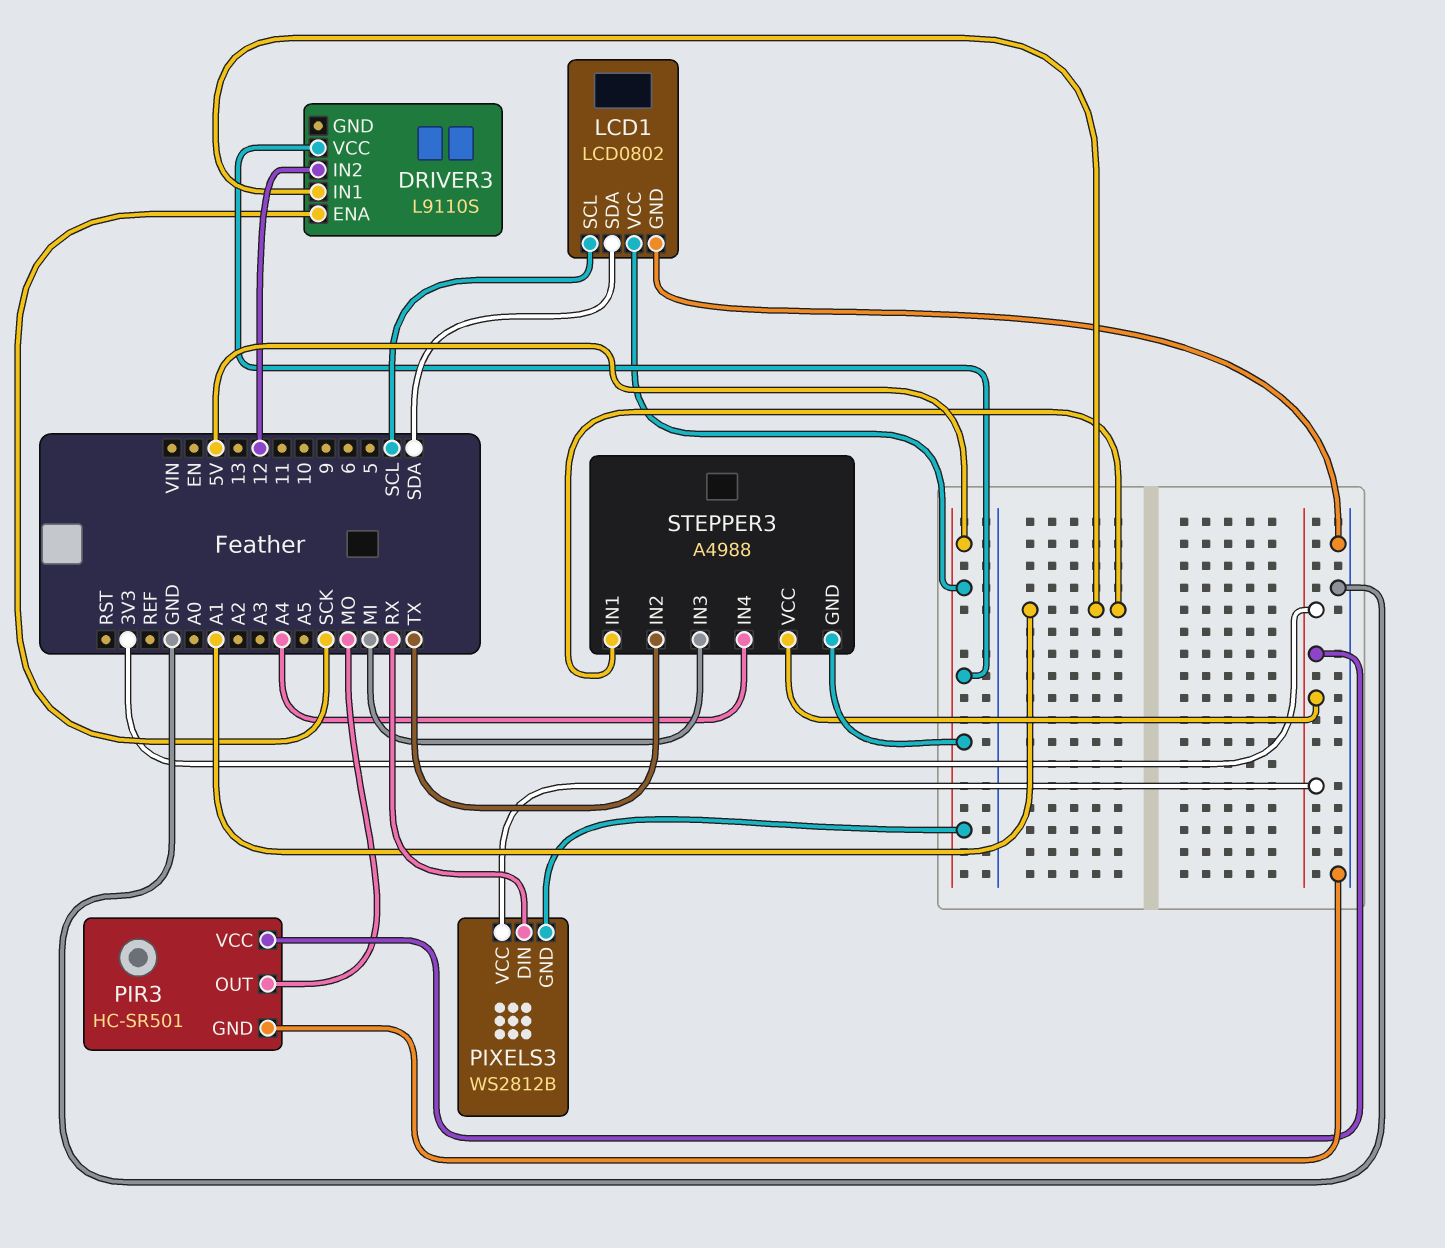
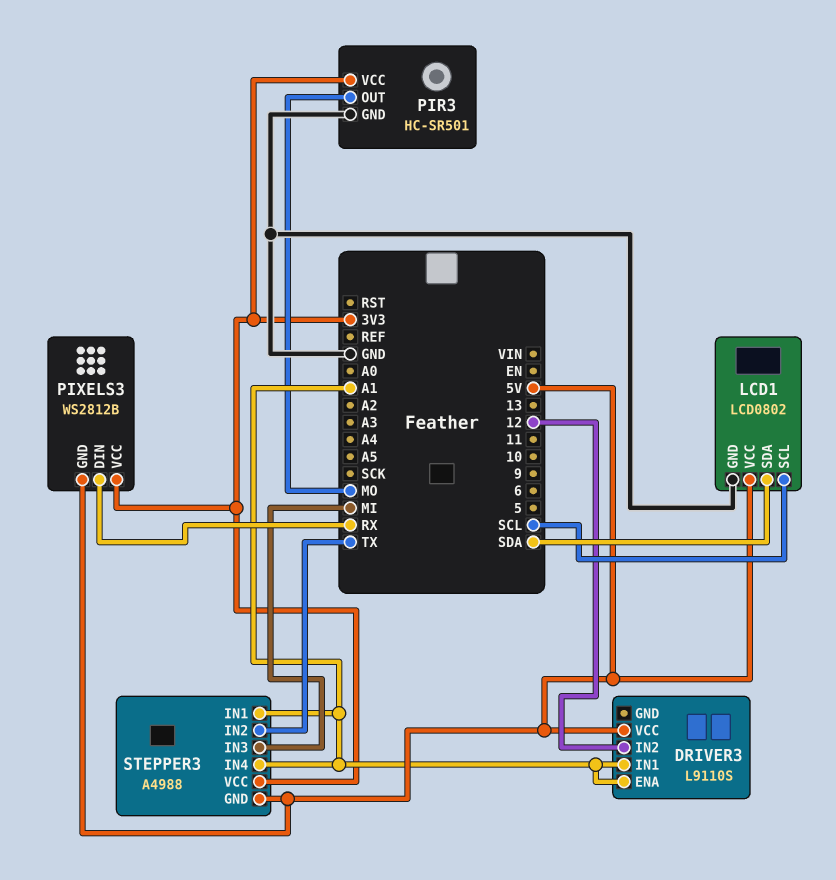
DRIVER3 pin ENA: SCK -> A1
STEPPER3 pin IN4: A4 -> A1

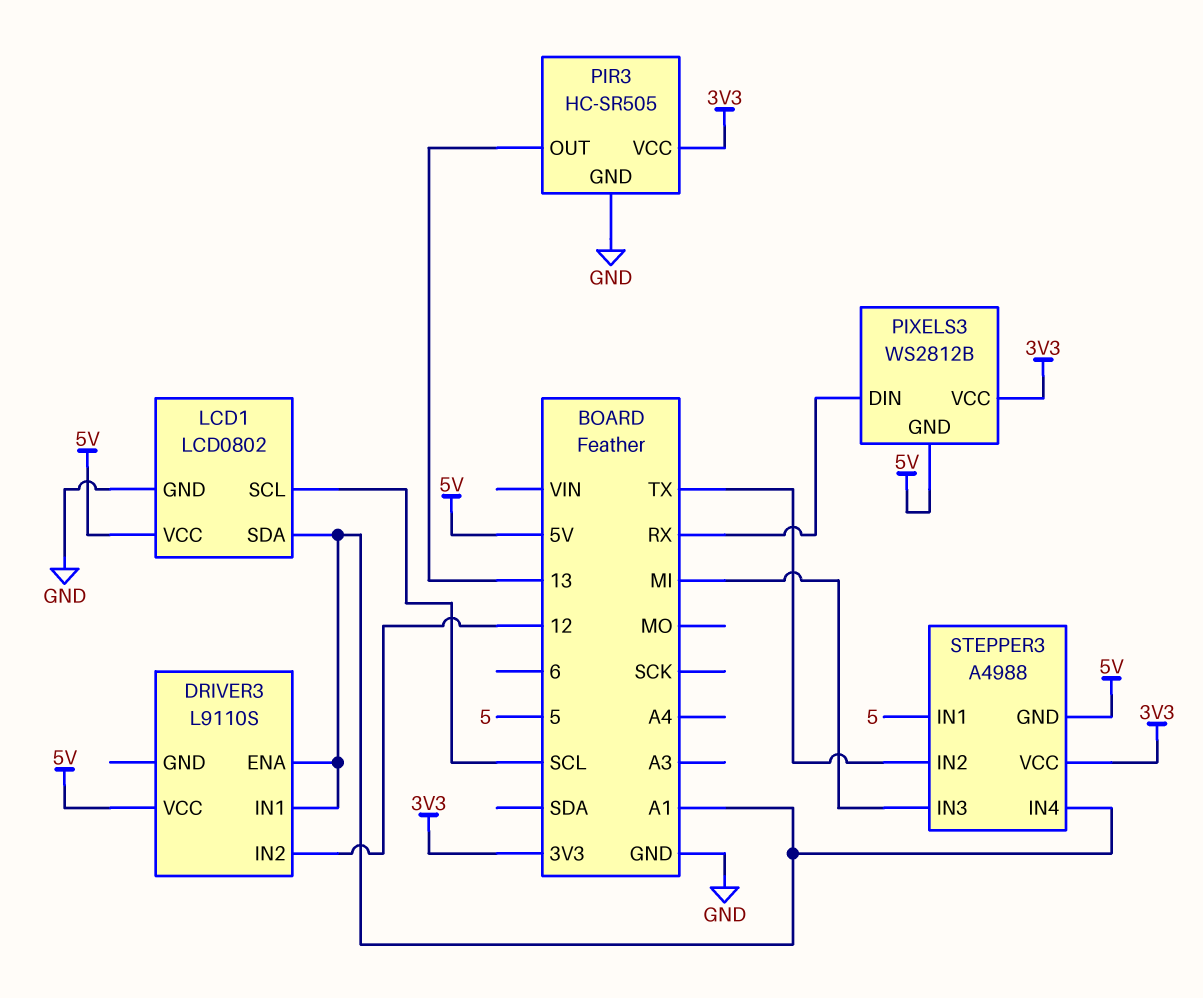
LCD1 pin SDA: SDA -> A1
PIR3: HC-SR501 -> HC-SR505
PIR3 pin OUT: MO -> 13
STEPPER3 pin IN1: A1 -> 5

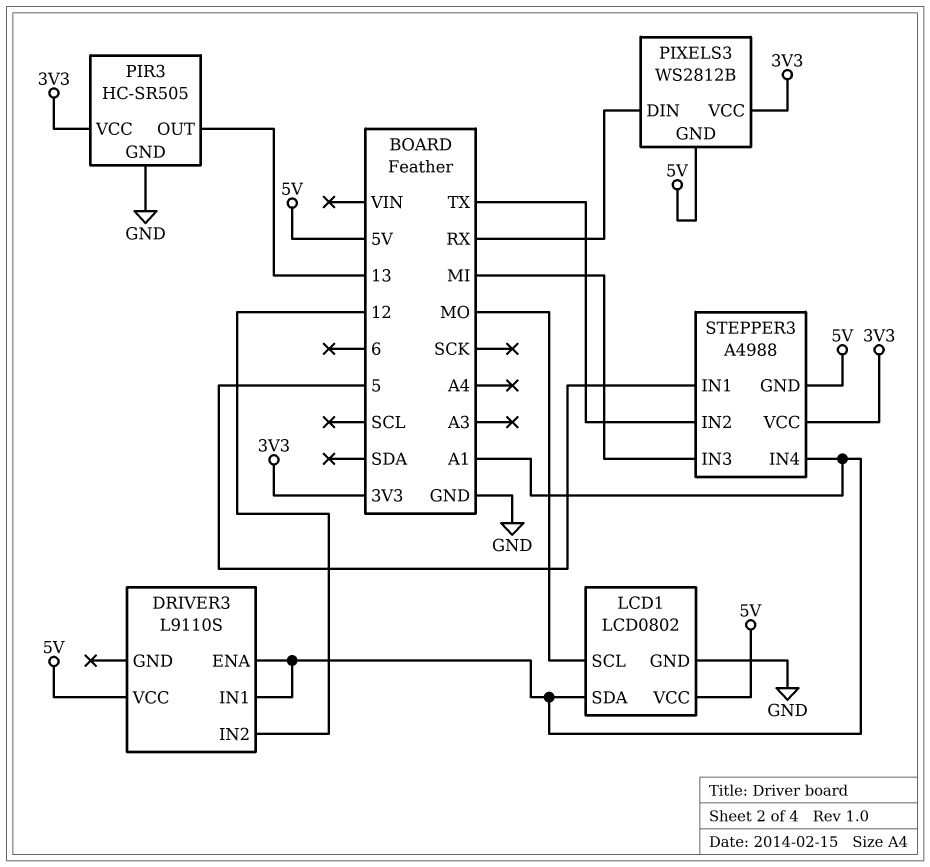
LCD1 pin SCL: SCL -> MO

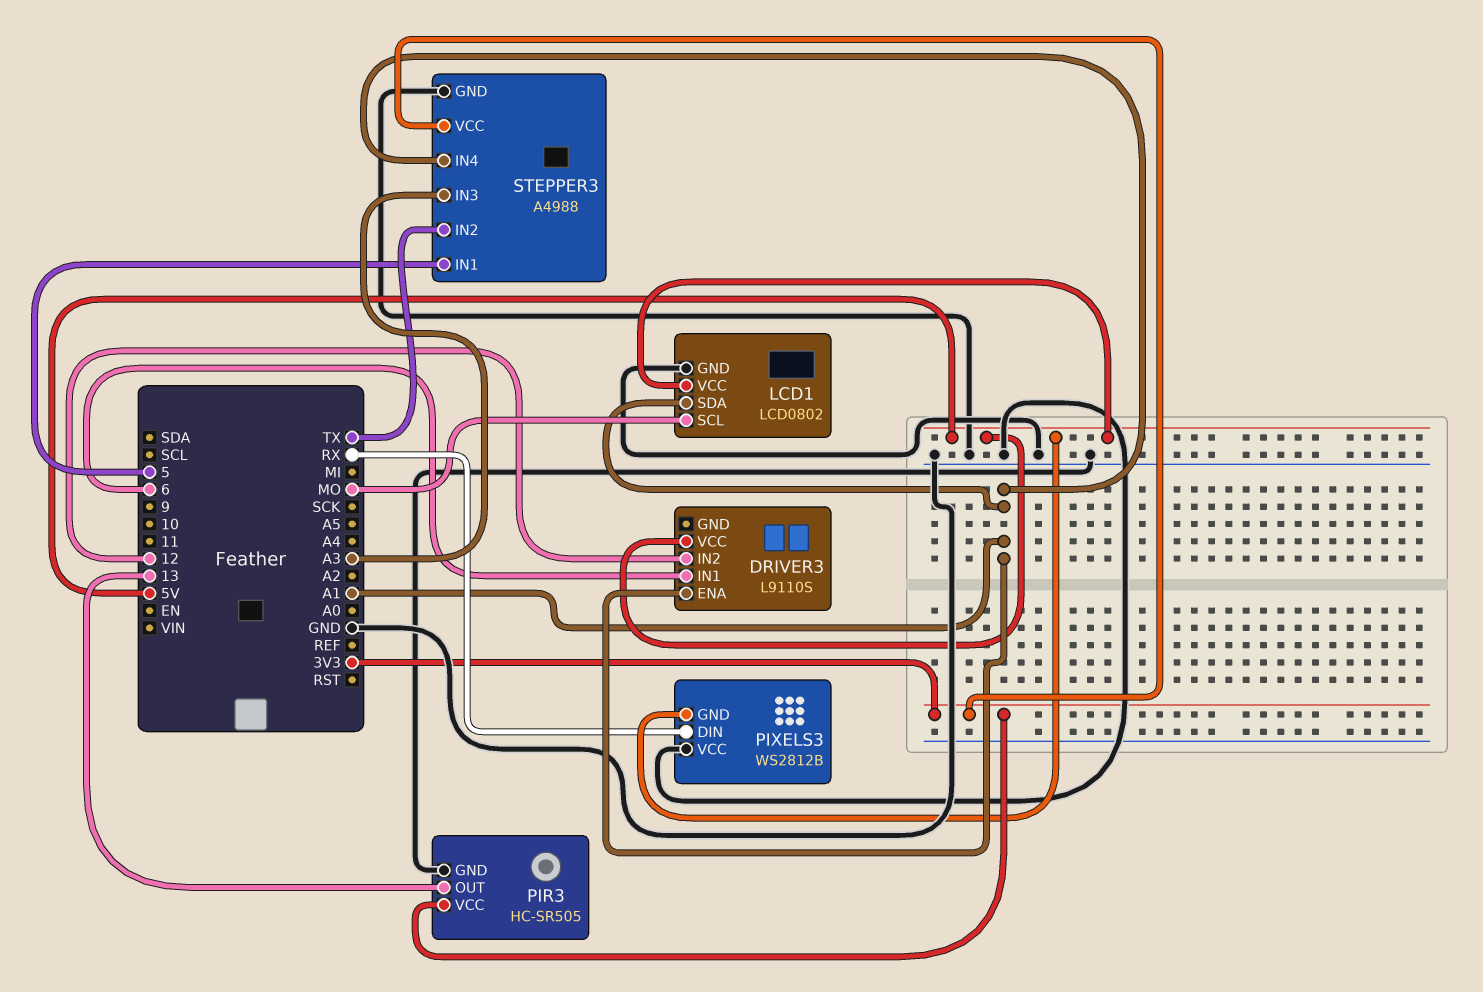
DRIVER3 pin IN1: A1 -> 6
PIXELS3 pin VCC: 3V3 -> GND
STEPPER3 pin GND: 5V -> GND
STEPPER3 pin IN3: MI -> A3

